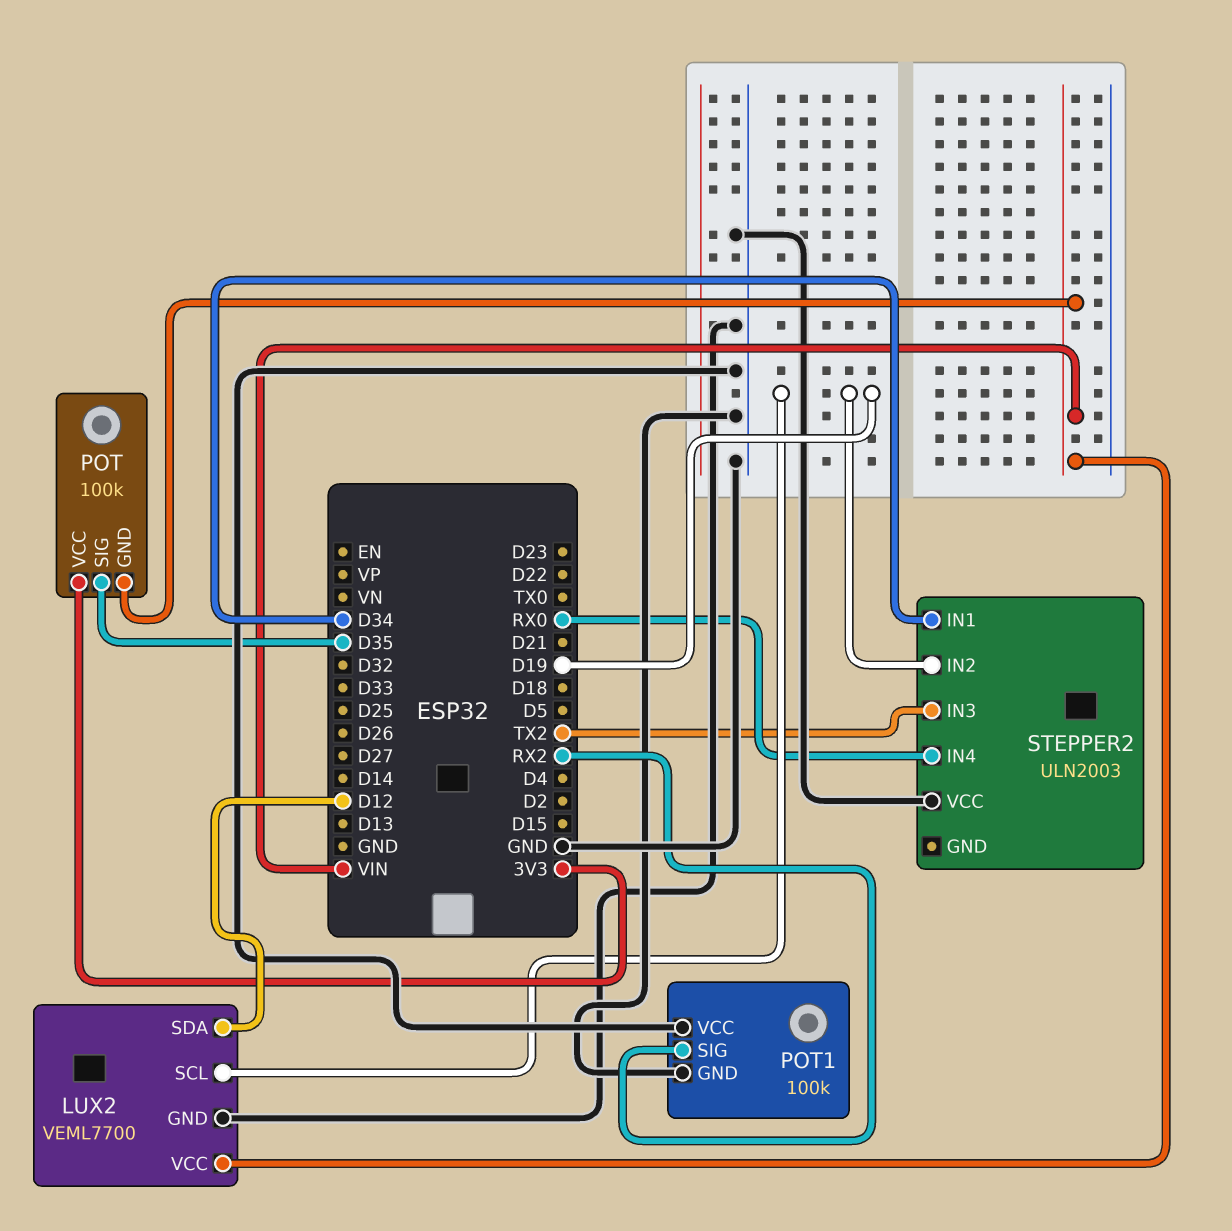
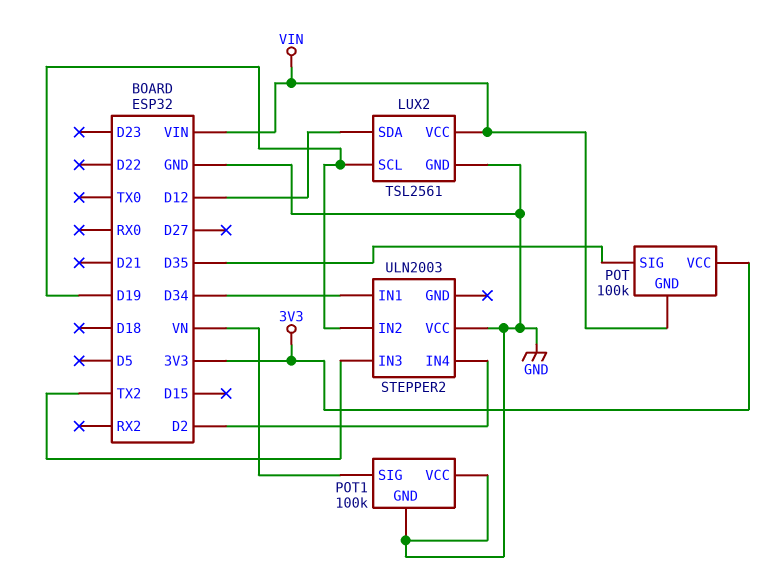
LUX2: VEML7700 -> TSL2561
POT1 pin SIG: RX2 -> VN
STEPPER2 pin IN4: RX0 -> D2

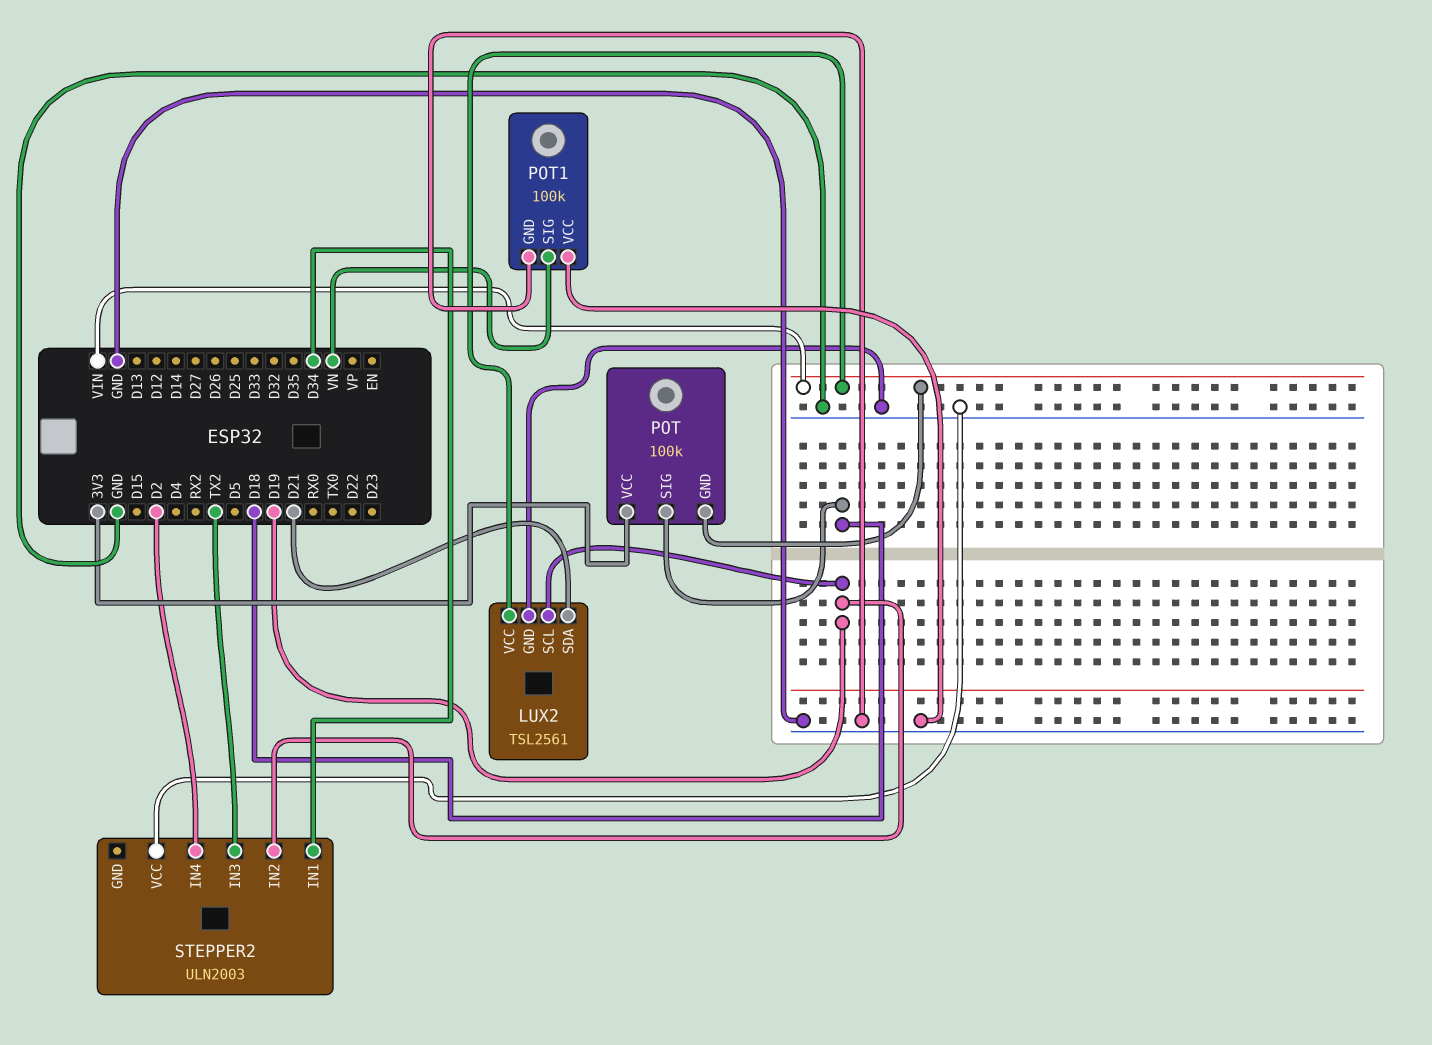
LUX2 pin SDA: D12 -> D21
POT pin SIG: D35 -> D18

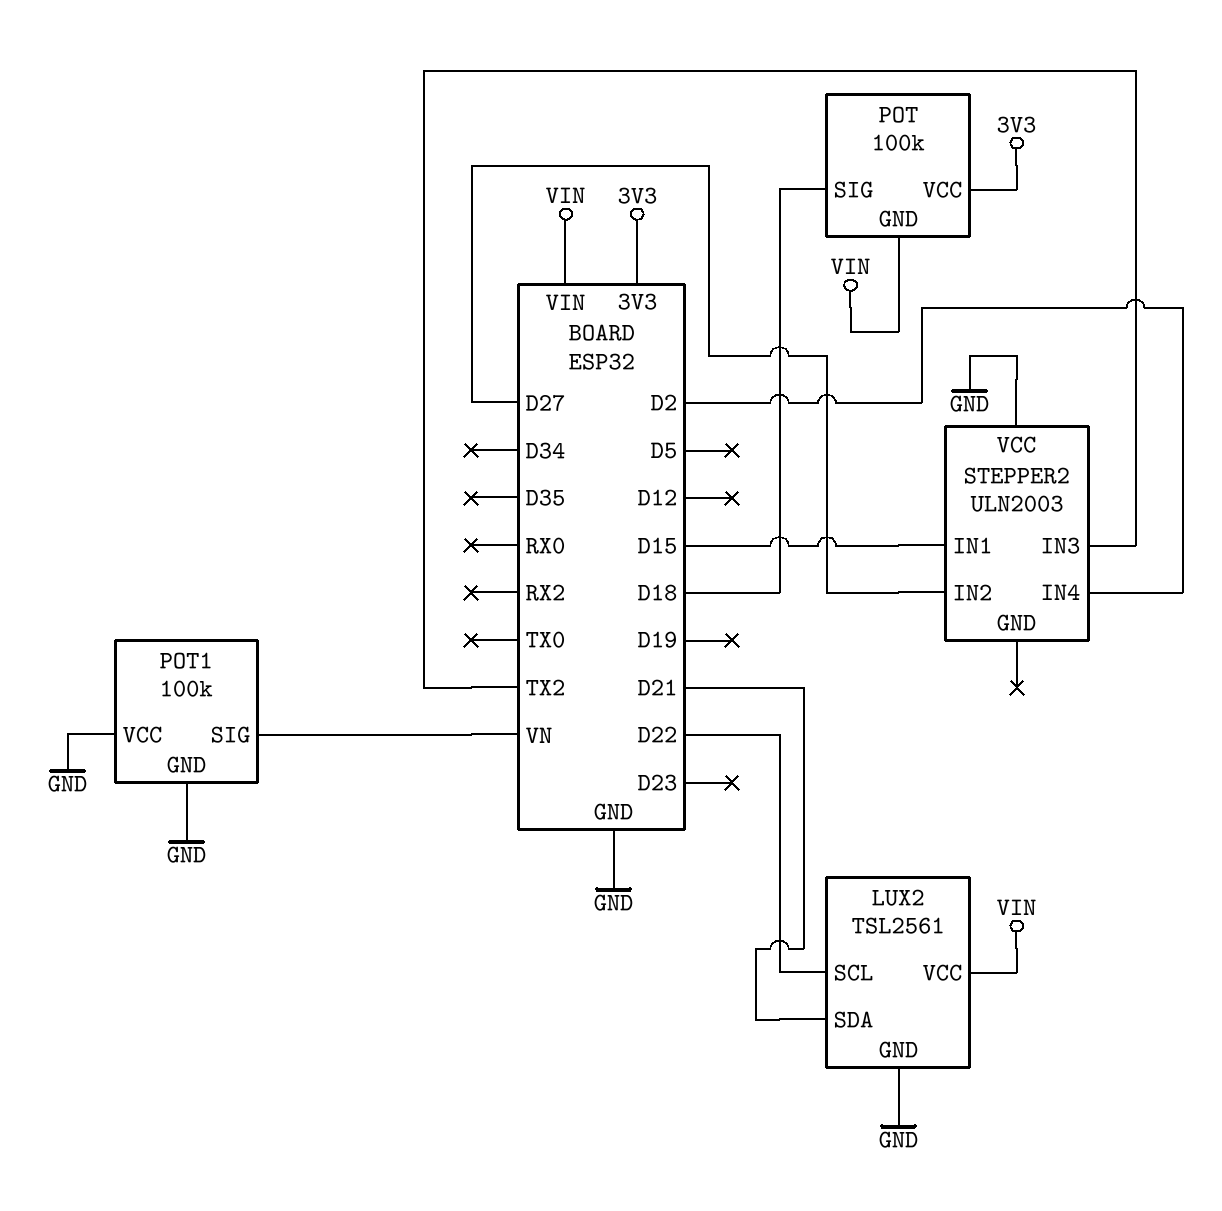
LUX2 pin SCL: D19 -> D22
STEPPER2 pin IN1: D34 -> D15
STEPPER2 pin IN2: D19 -> D27

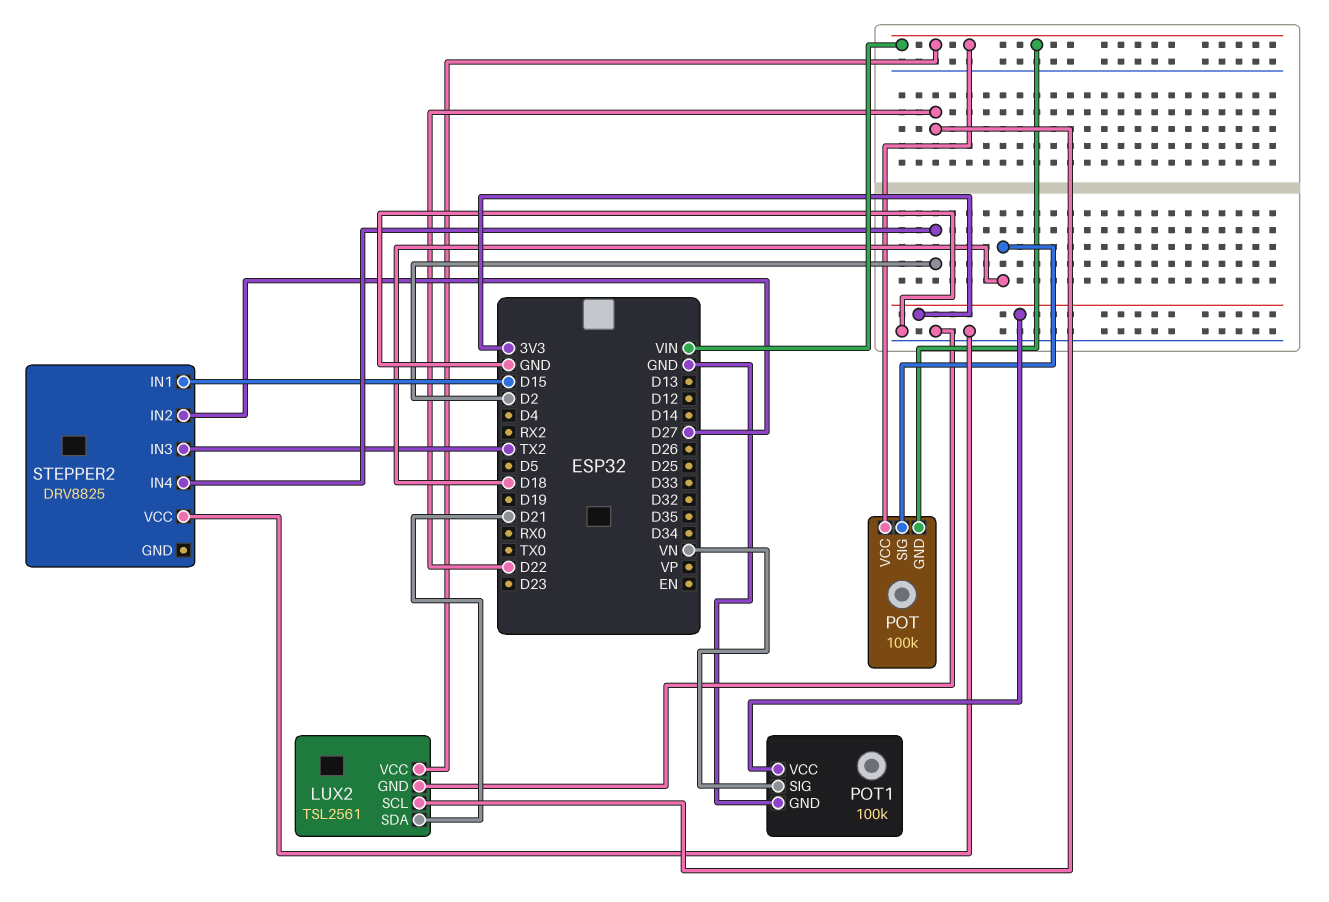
POT pin VCC: 3V3 -> VIN
POT1 pin VCC: GND -> 3V3
STEPPER2: ULN2003 -> DRV8825

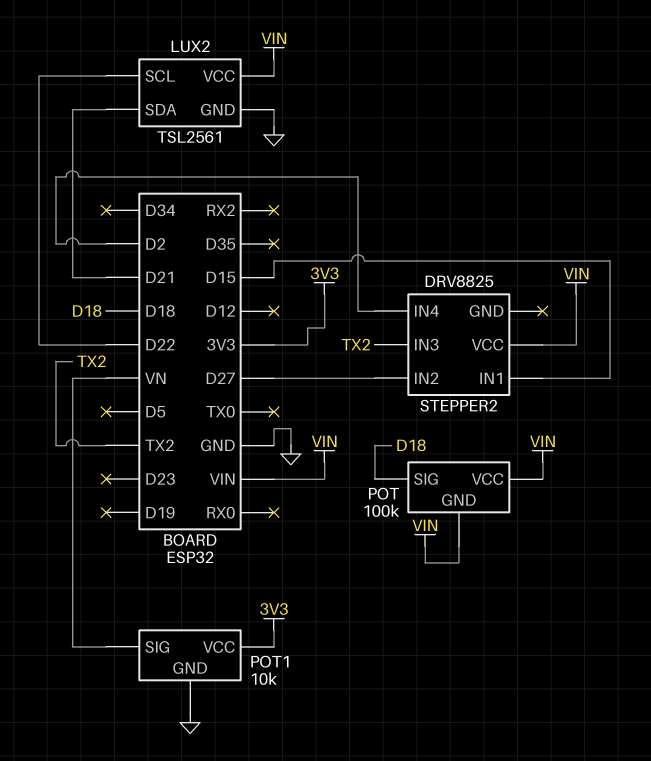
POT1: 100k -> 10k
STEPPER2 pin VCC: GND -> VIN

